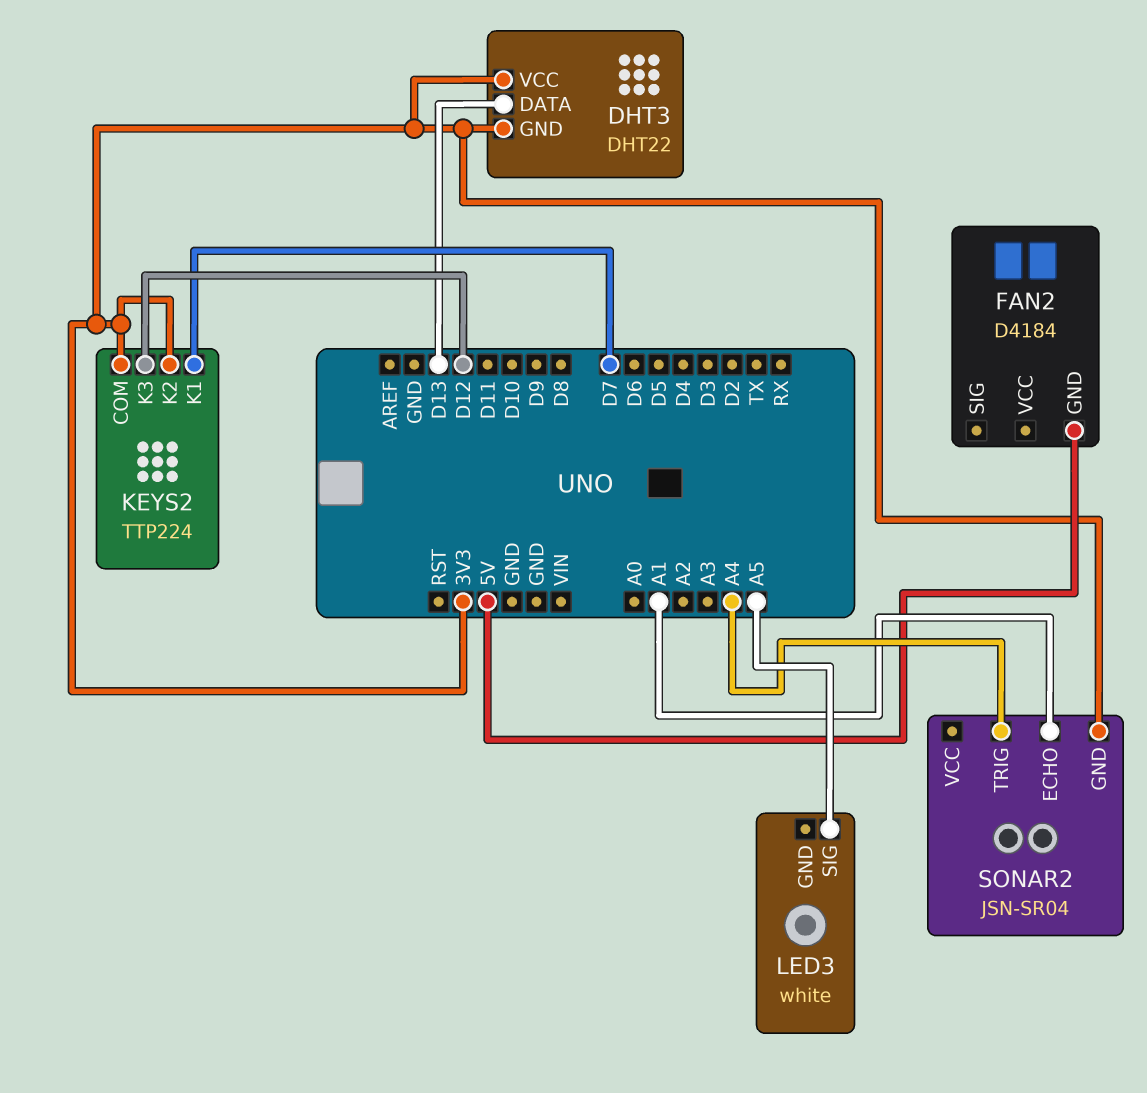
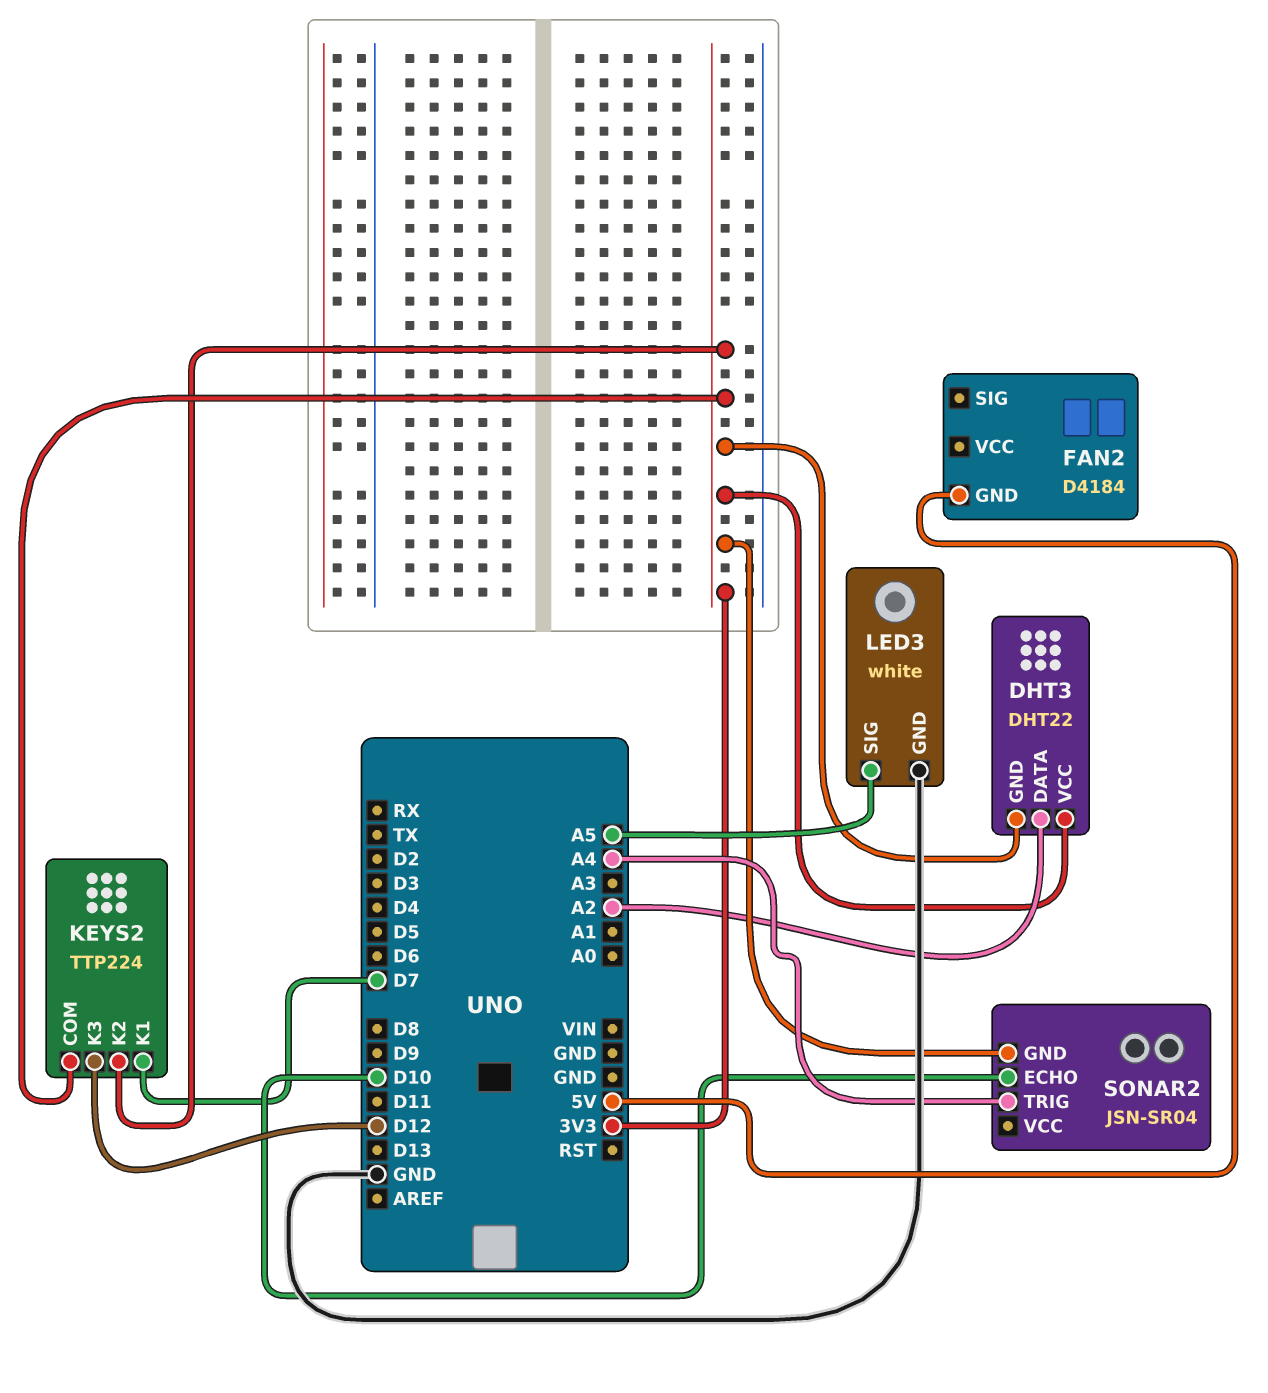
DHT3 pin DATA: D13 -> A2
LED3 pin GND: none -> GND
SONAR2 pin ECHO: A1 -> D10

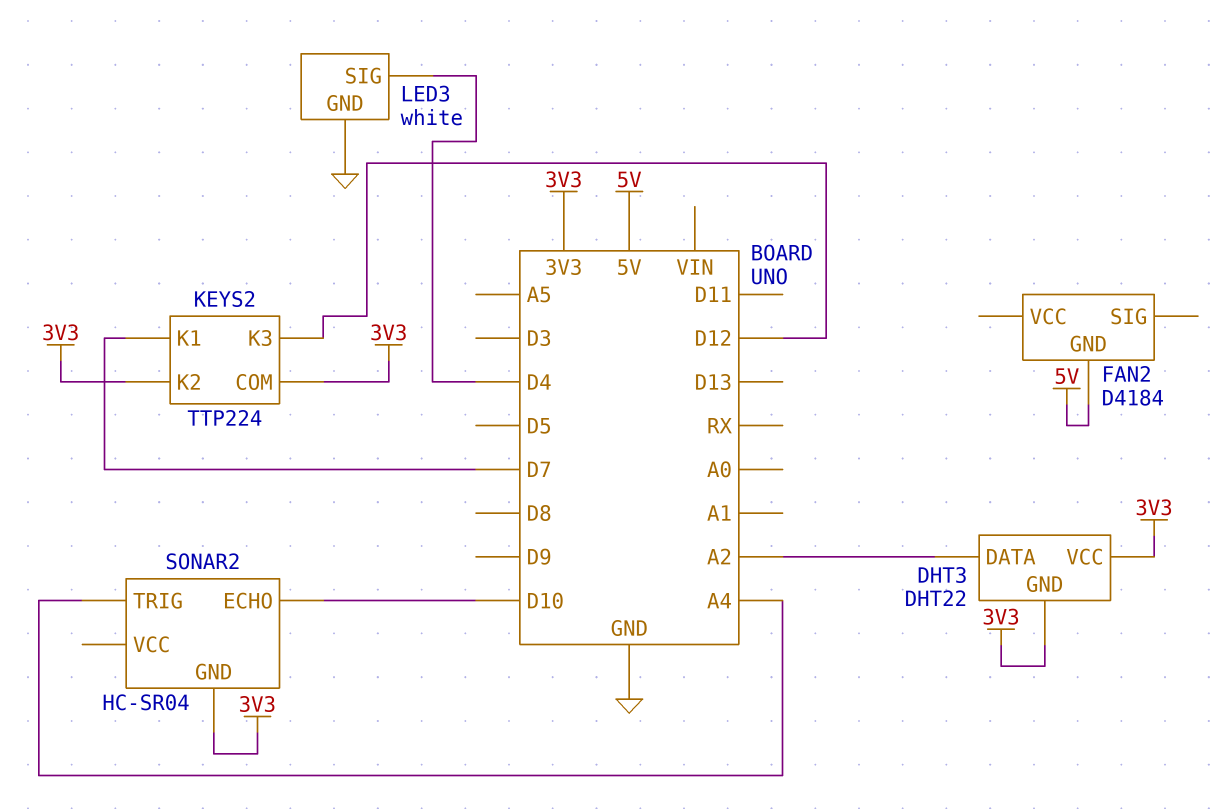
LED3 pin SIG: A5 -> D4
SONAR2: JSN-SR04 -> HC-SR04

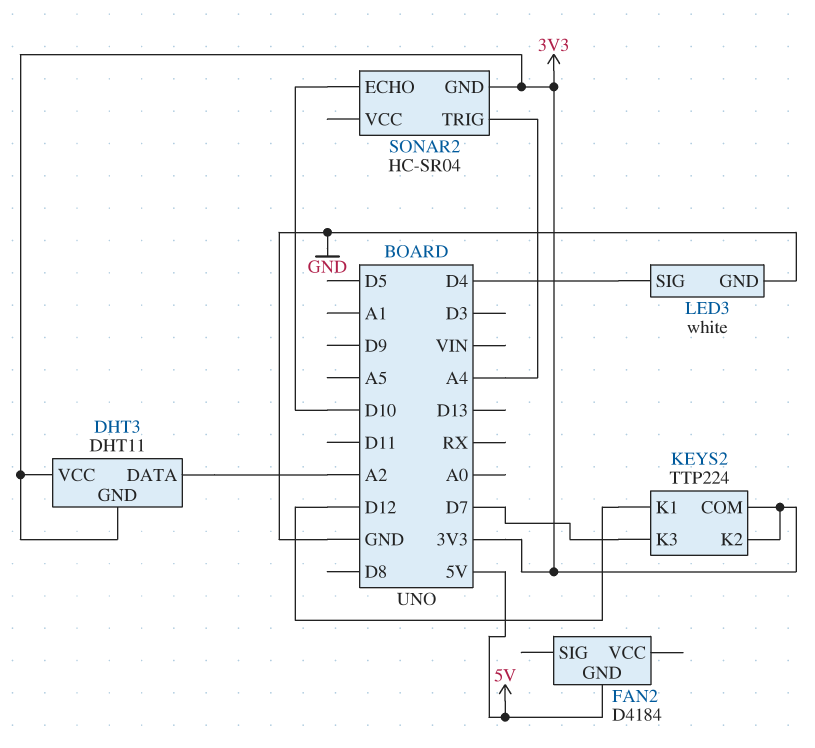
DHT3: DHT22 -> DHT11
KEYS2 pin K1: D7 -> D12
KEYS2 pin K3: D12 -> D7

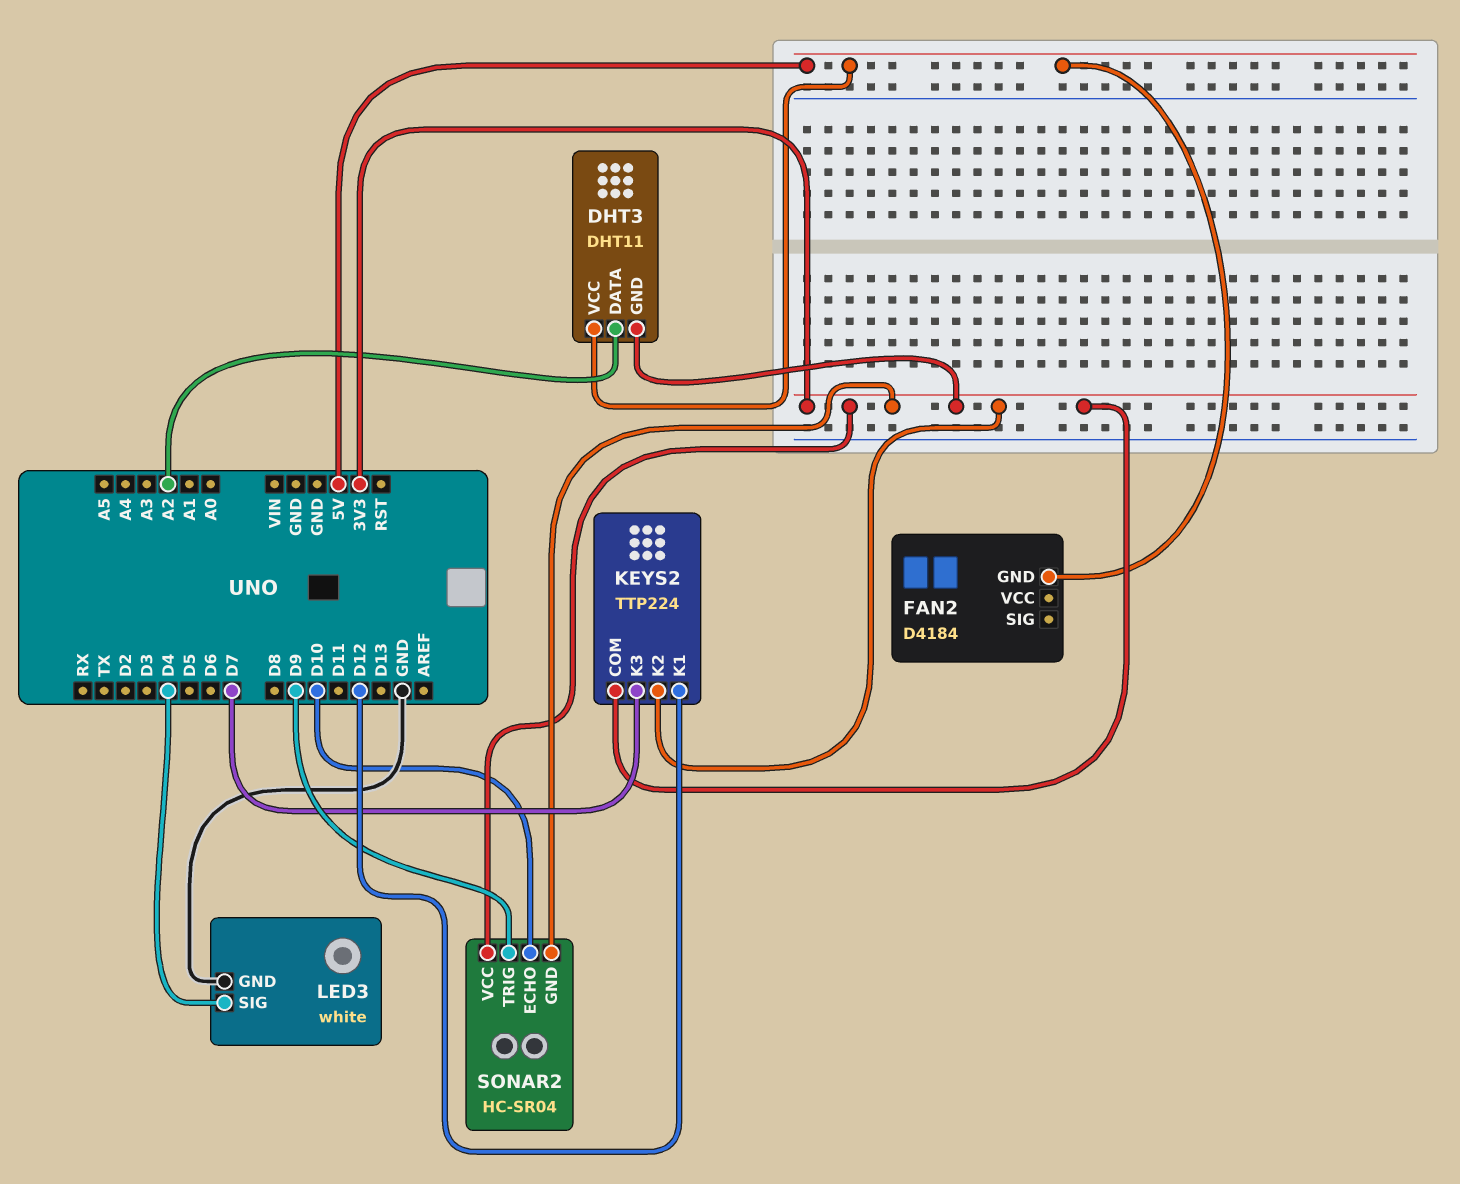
DHT3 pin VCC: 3V3 -> 5V
SONAR2 pin TRIG: A4 -> D9
SONAR2 pin VCC: none -> 3V3

